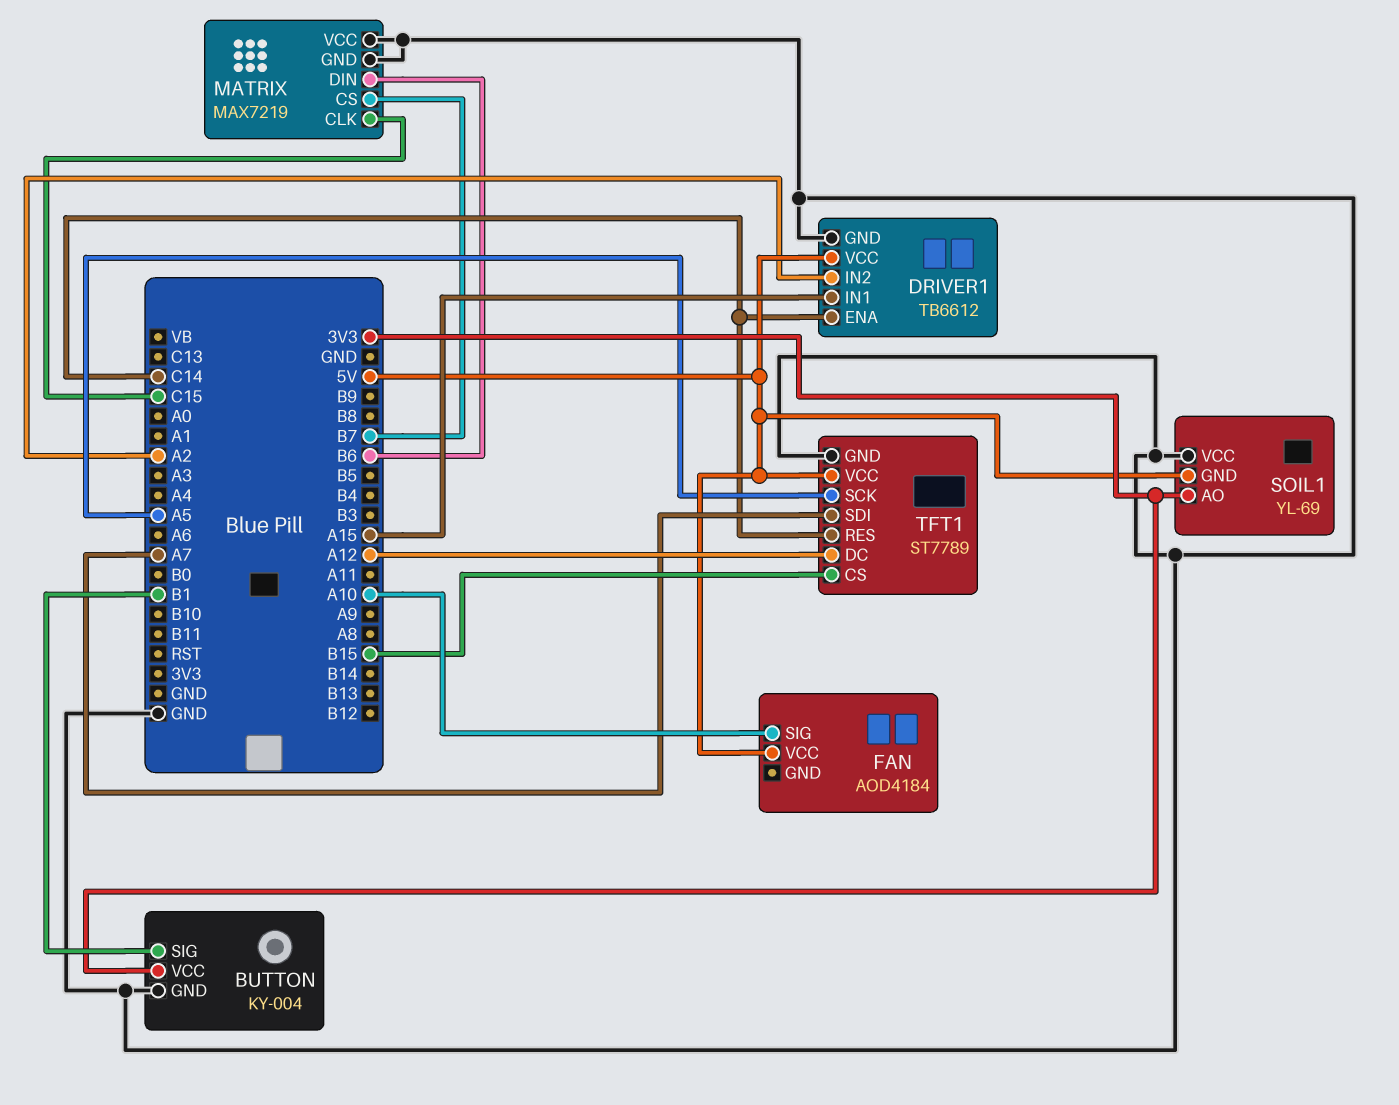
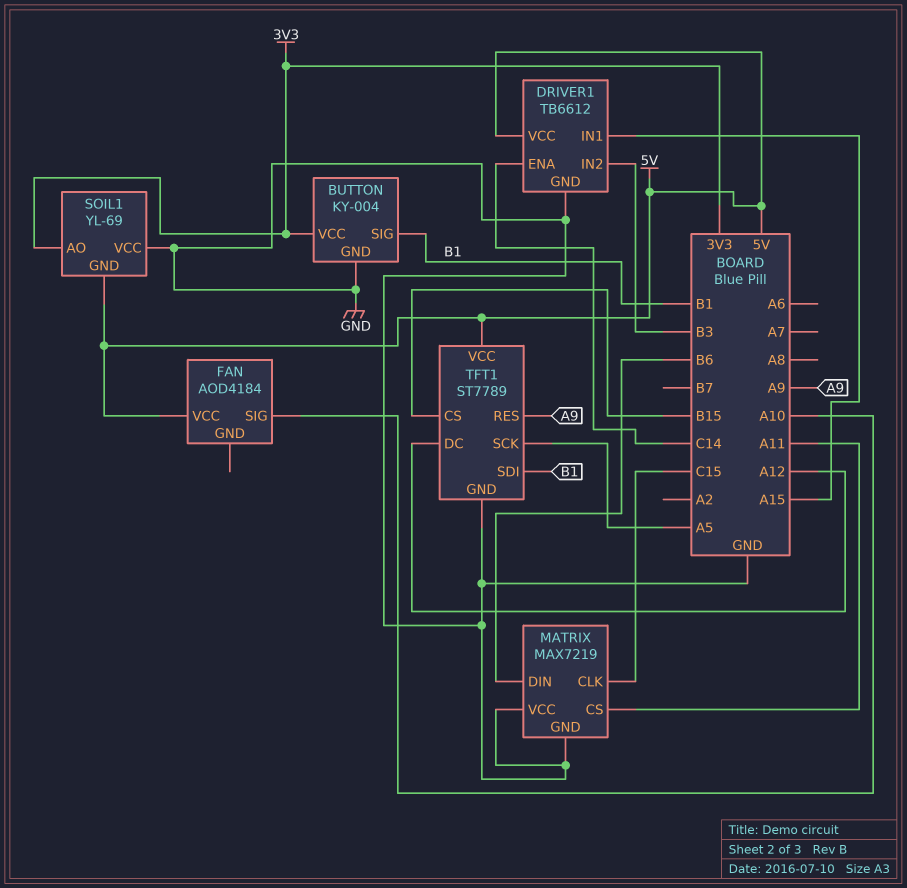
DRIVER1 pin IN2: A2 -> B3
MATRIX pin CS: B7 -> A11
TFT1 pin RES: C14 -> A9
TFT1 pin SDI: A7 -> B1

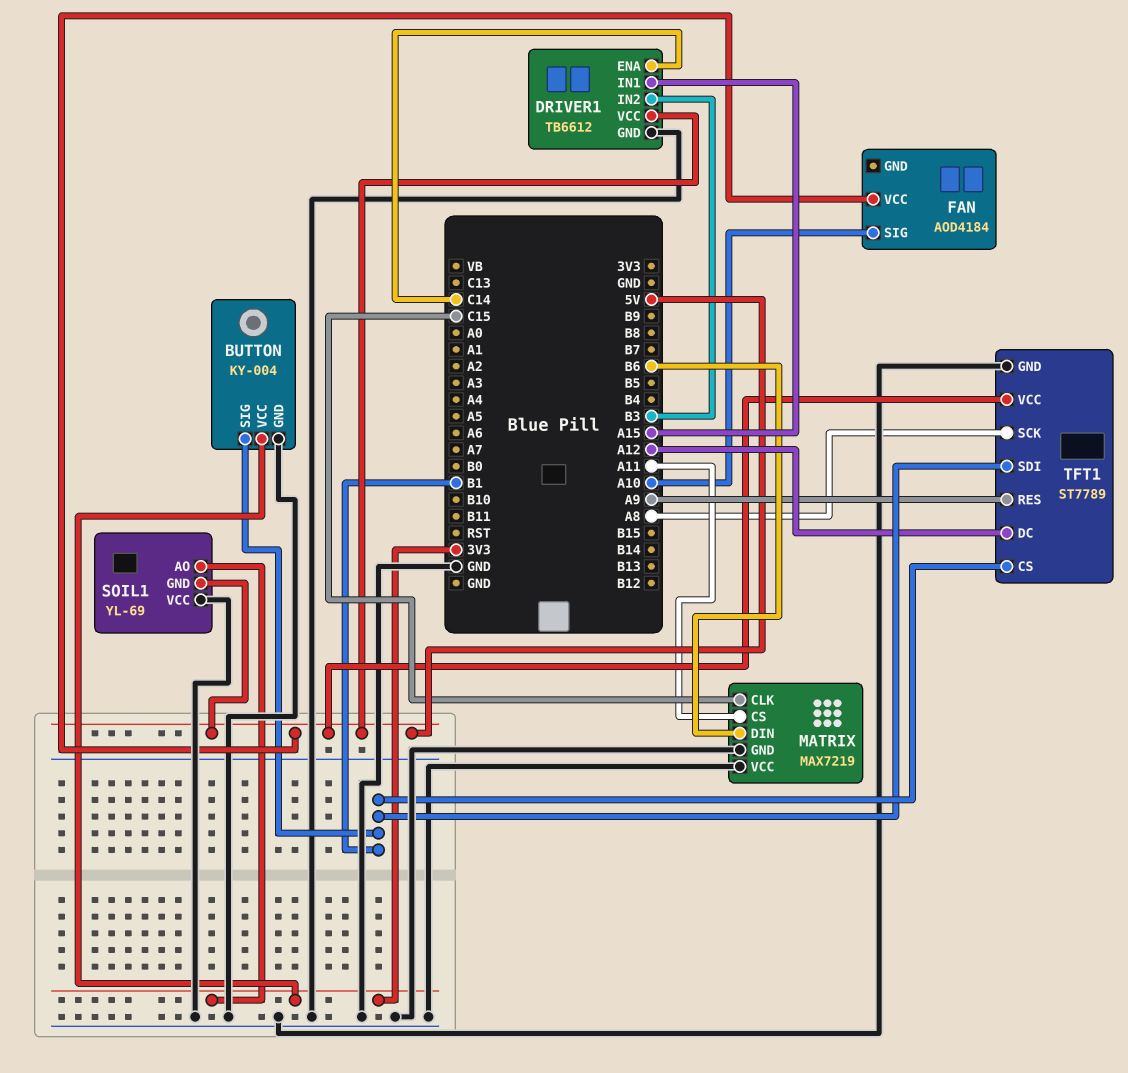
TFT1 pin CS: B15 -> B1
TFT1 pin SCK: A5 -> A8

